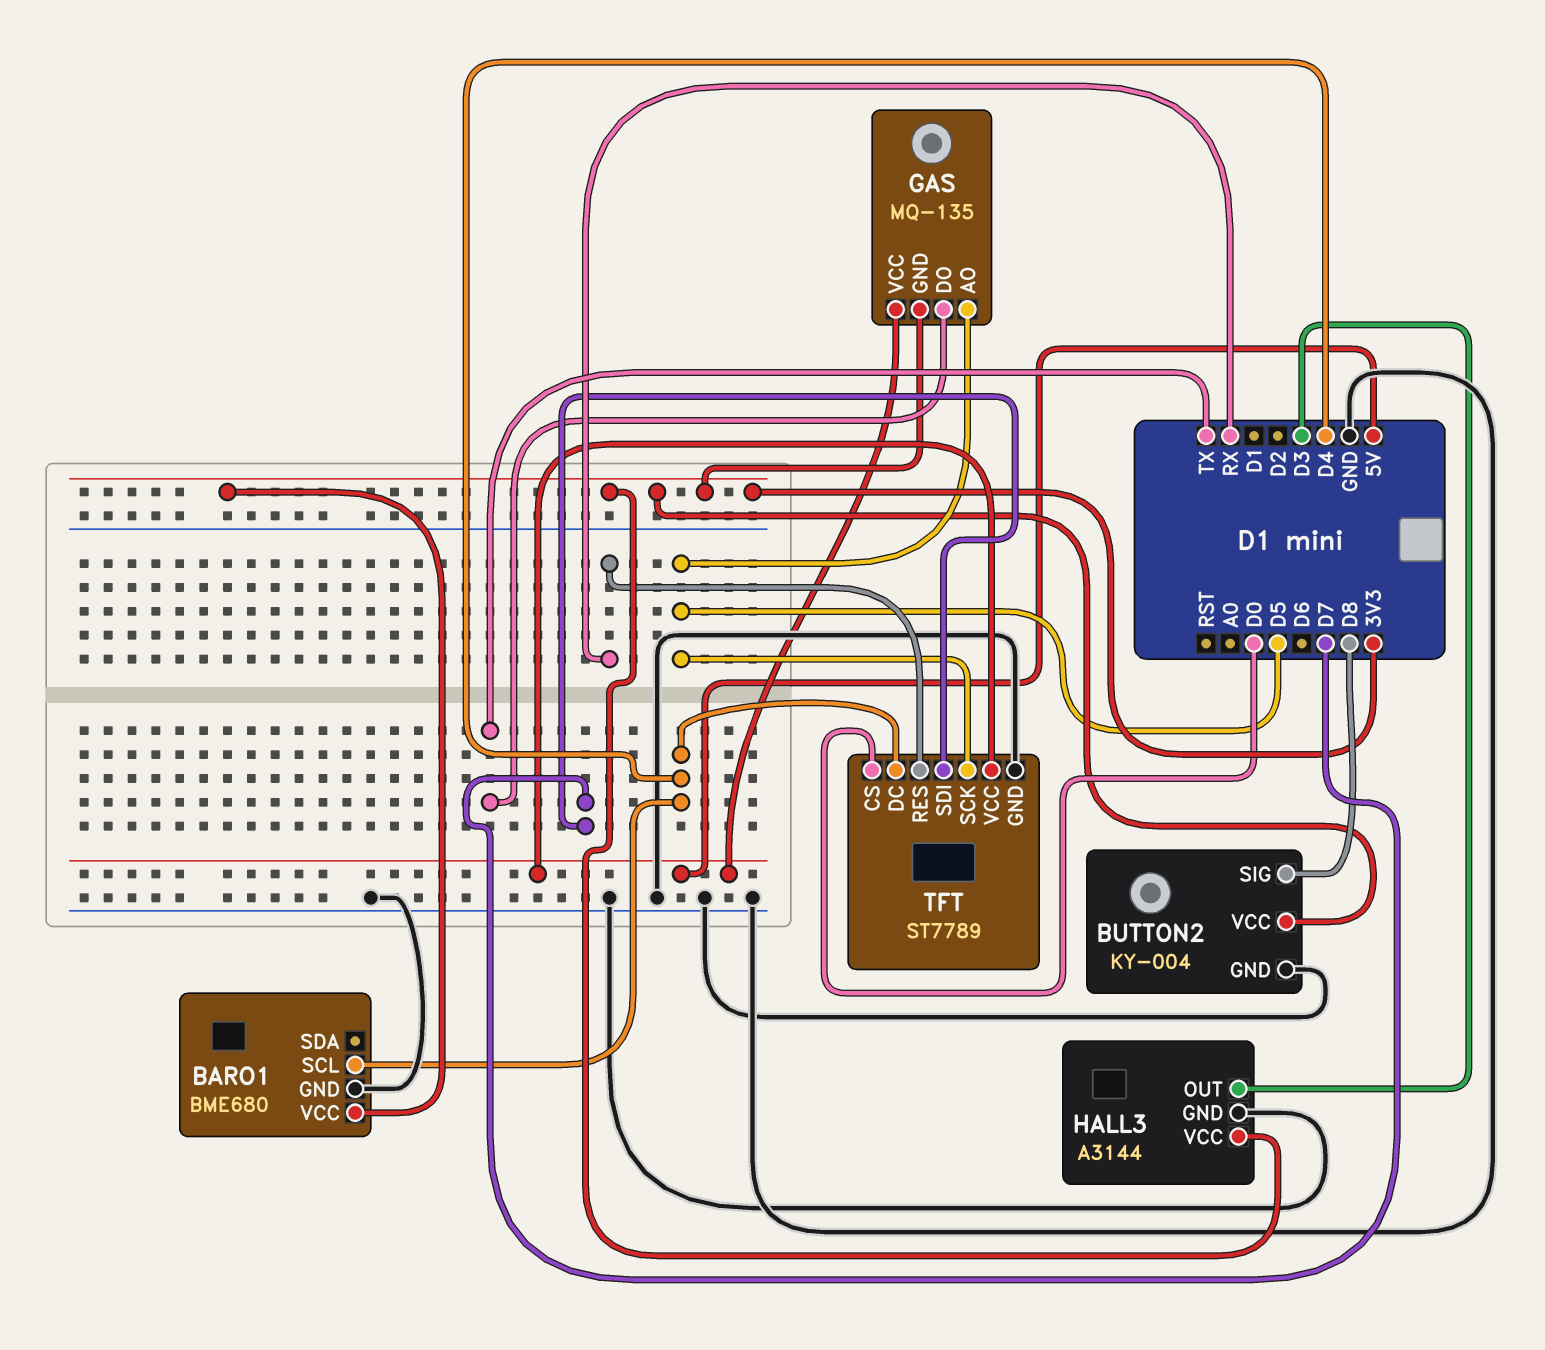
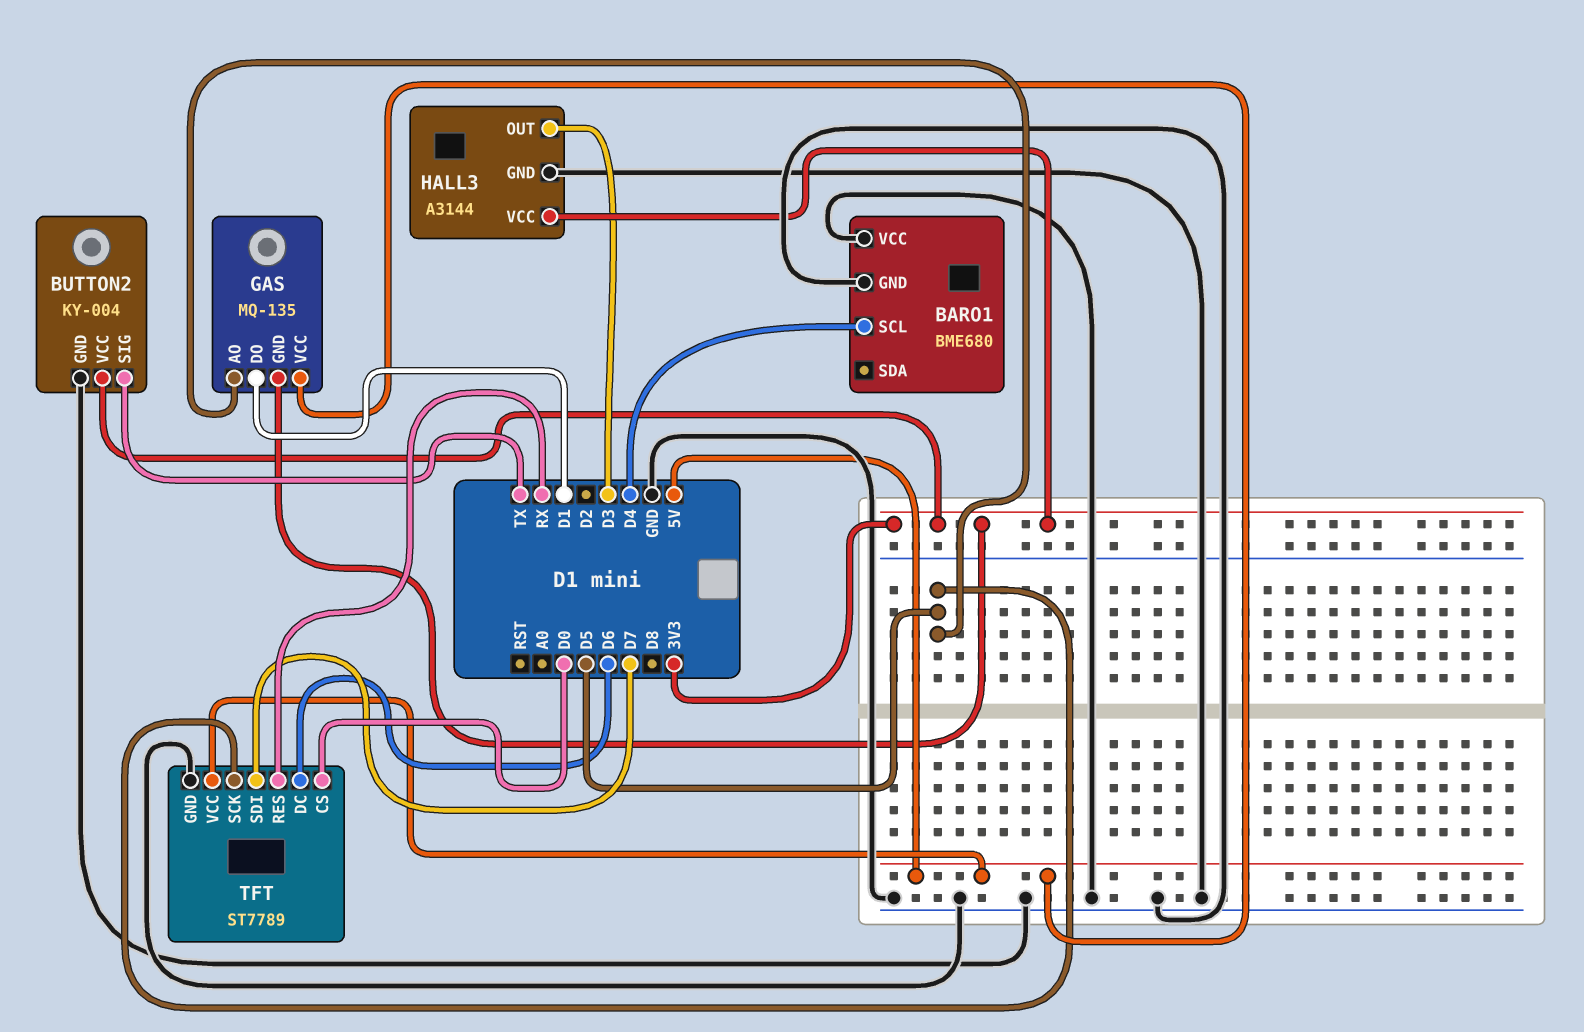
BARO1 pin VCC: 3V3 -> GND
BUTTON2 pin SIG: D8 -> TX
GAS pin DO: TX -> D1
TFT pin DC: D4 -> D6

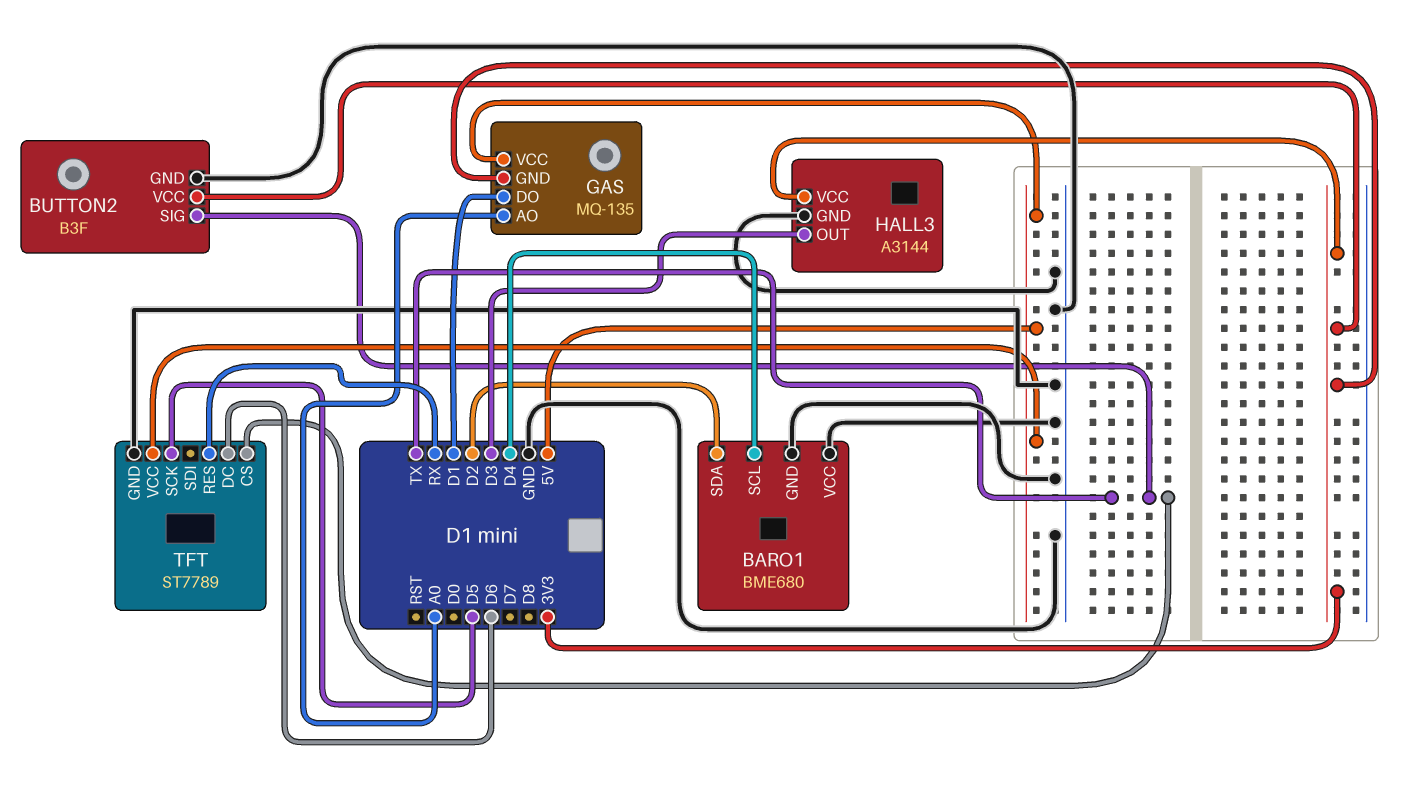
BARO1 pin SDA: none -> D2
BUTTON2: KY-004 -> B3F
GAS pin AO: D5 -> A0
TFT pin CS: D0 -> TX
TFT pin SDI: D7 -> none

